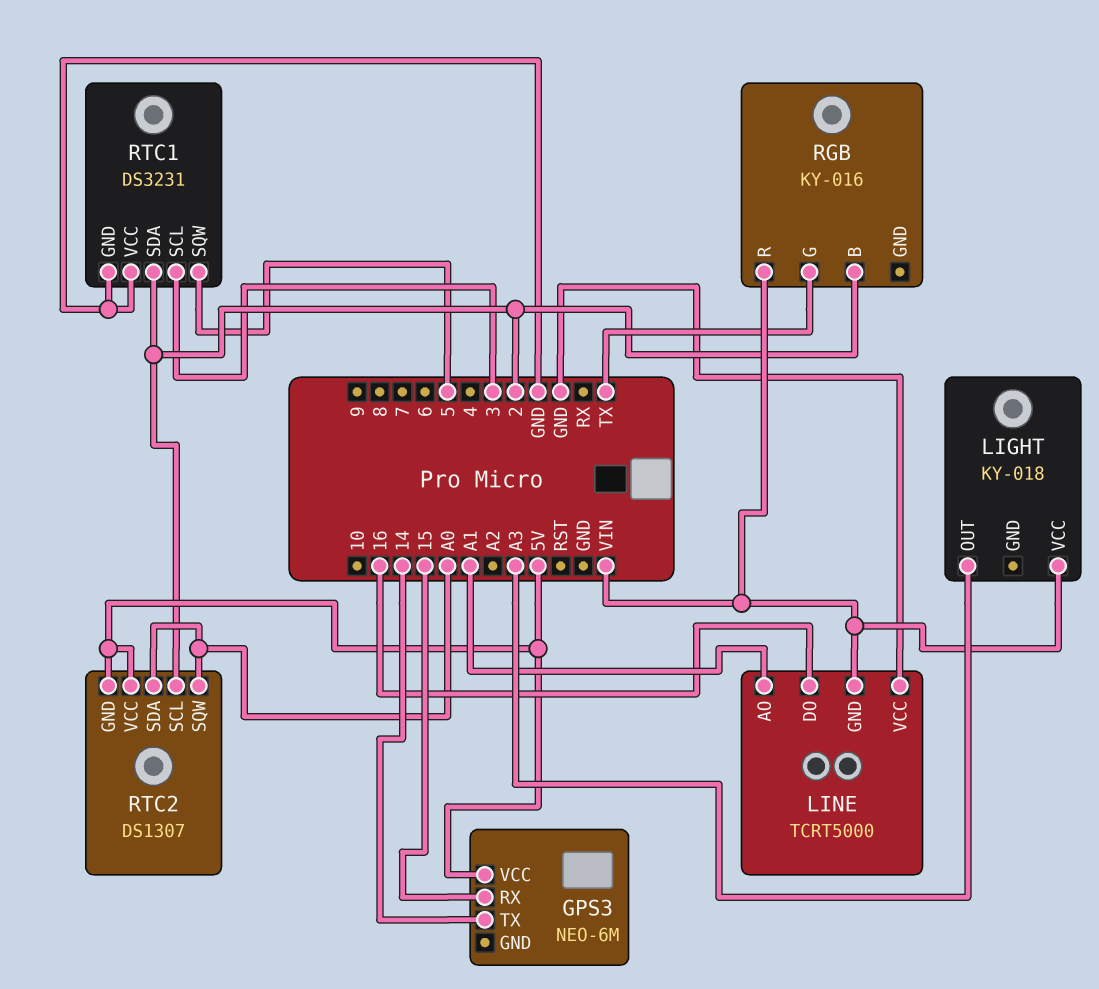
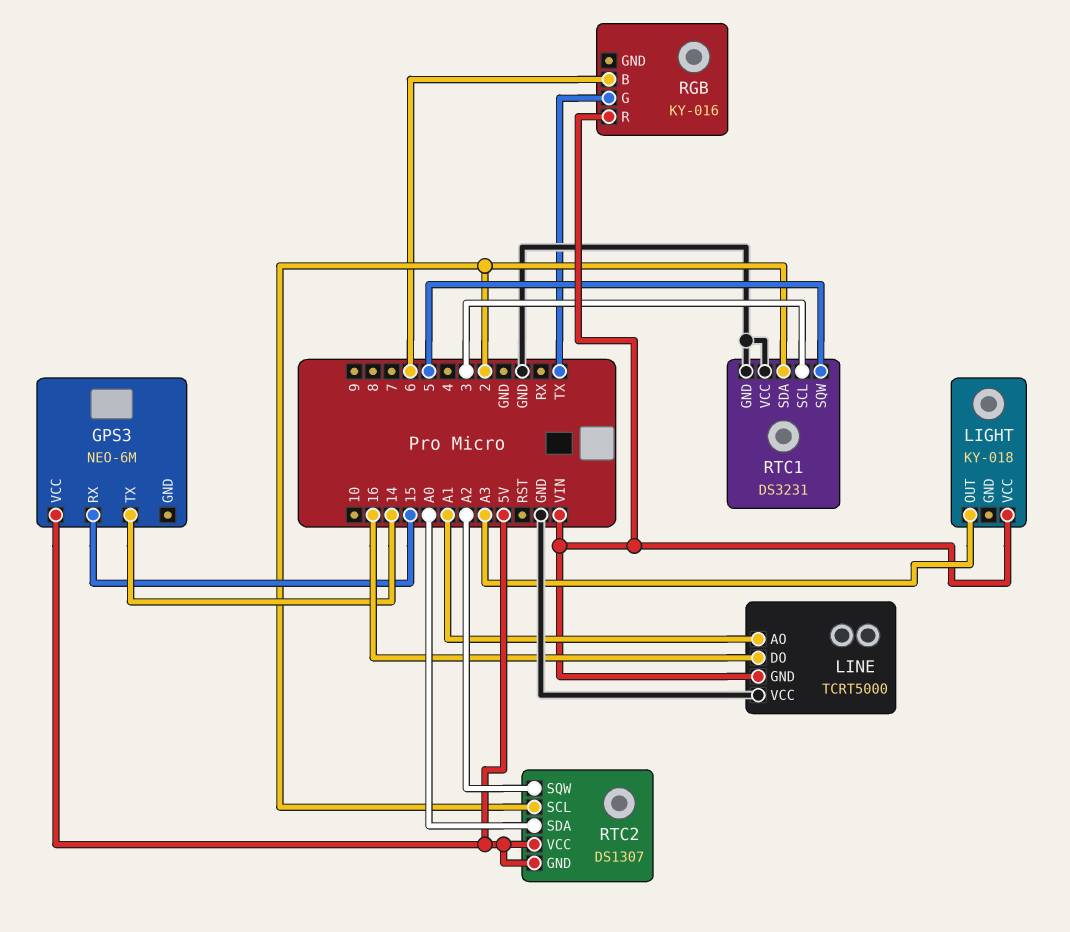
RGB pin B: 2 -> 6
RTC2 pin SQW: A0 -> A2

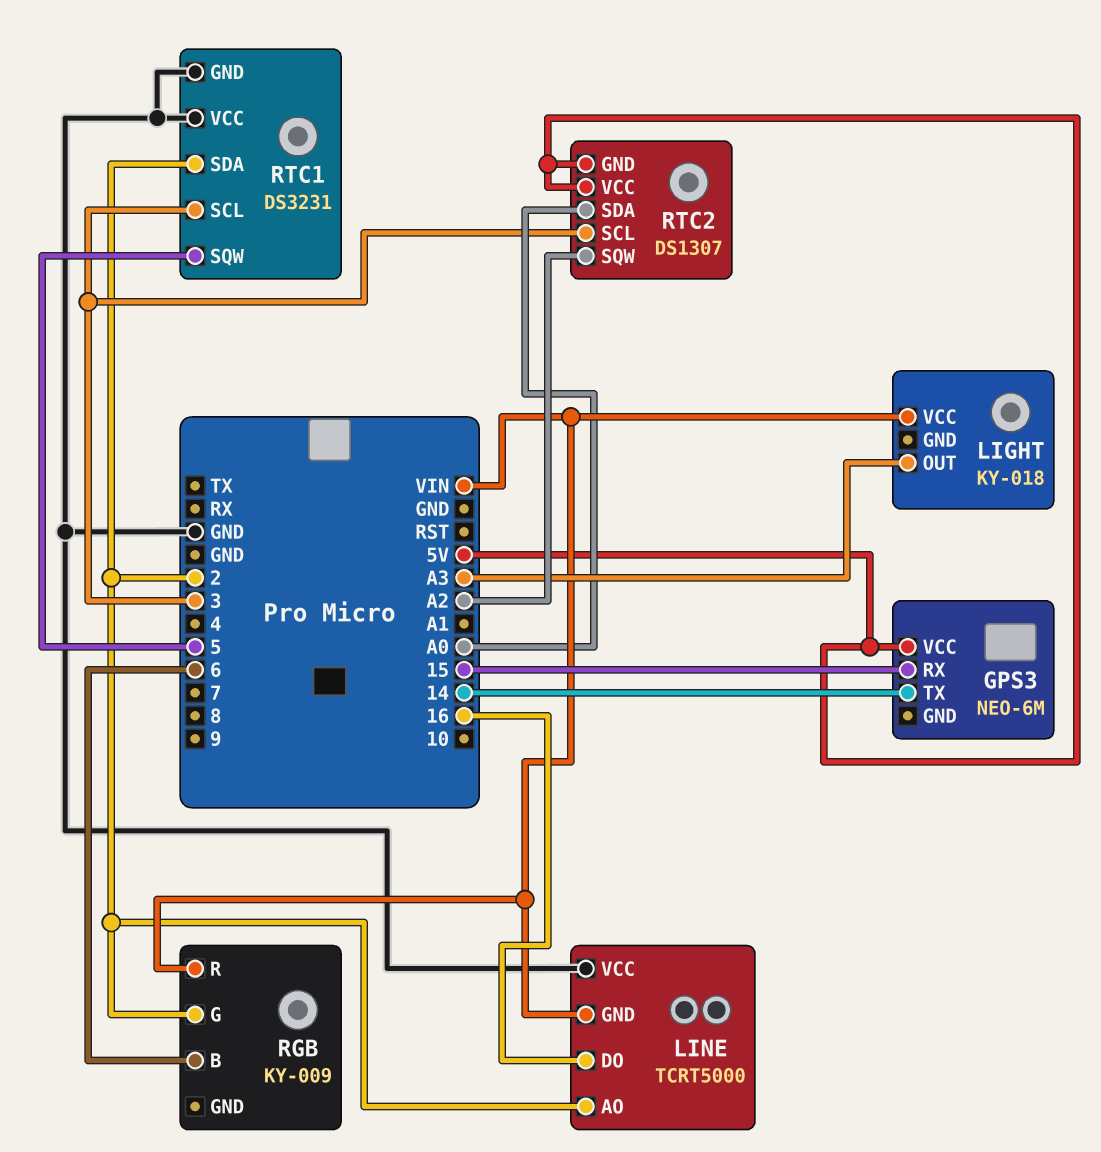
LINE pin AO: A1 -> 2
RGB: KY-016 -> KY-009
RGB pin G: TX -> 2
RTC2 pin SCL: 2 -> 3

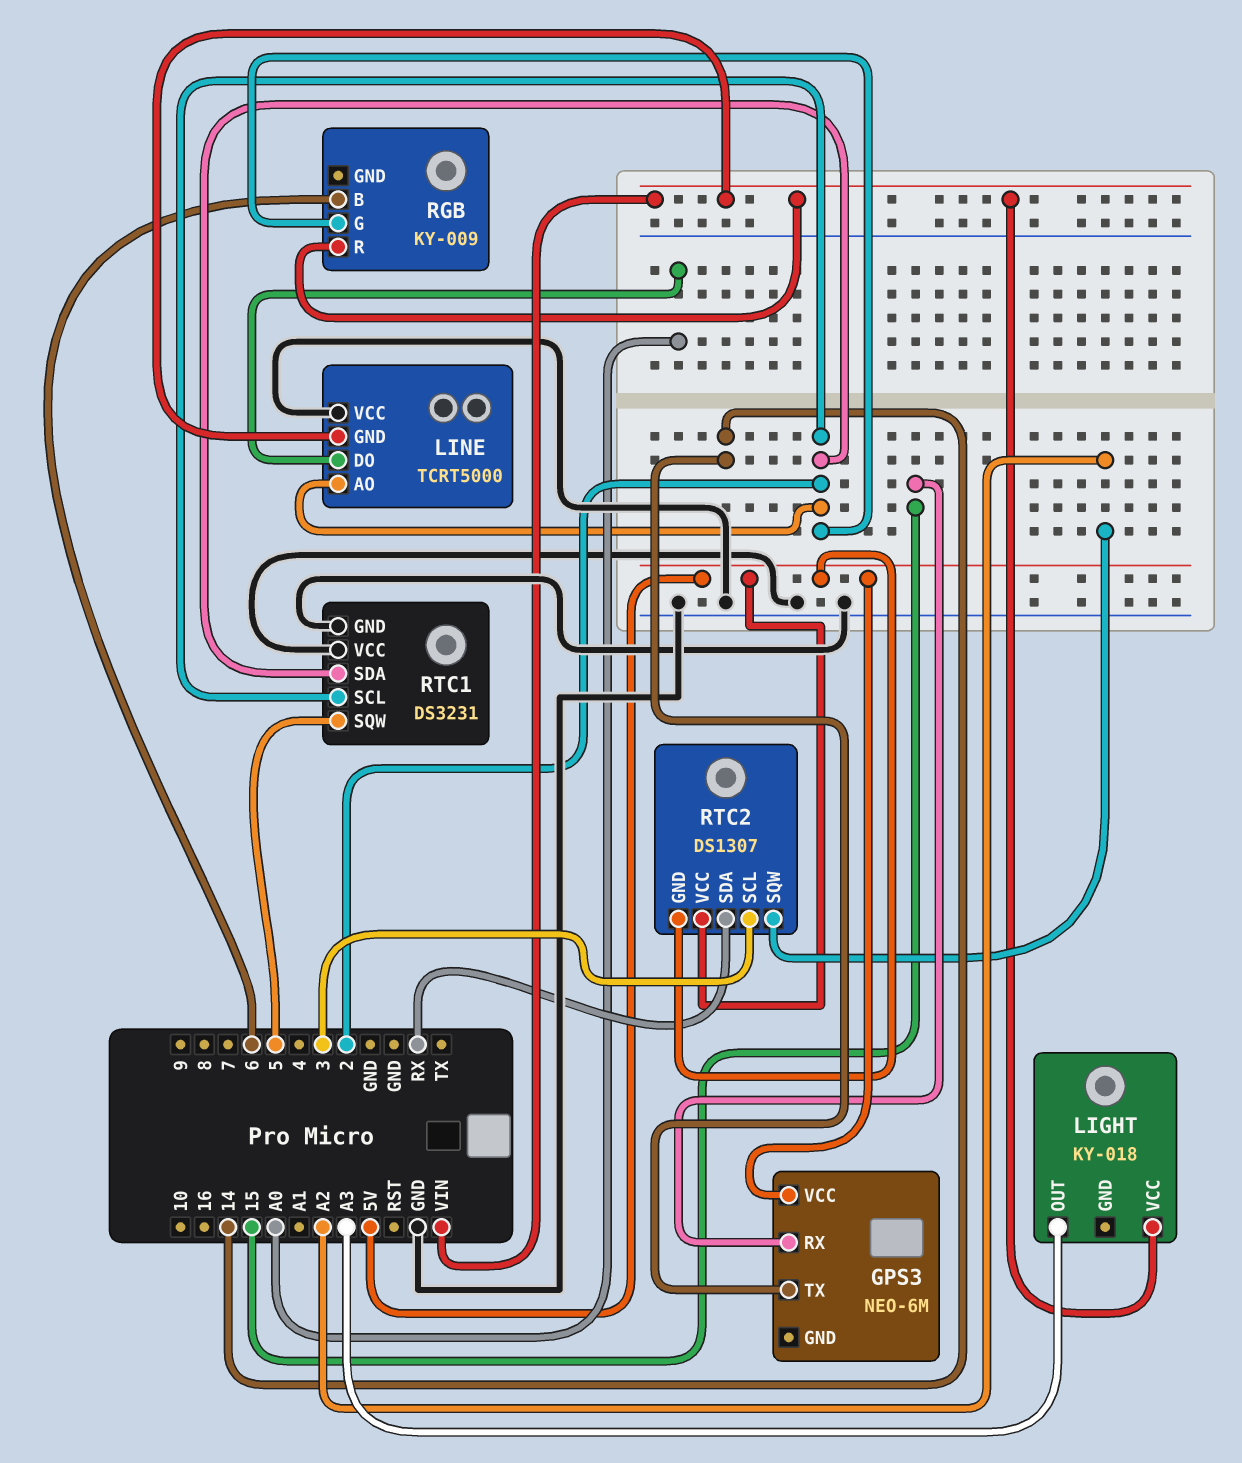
LINE pin DO: 16 -> A0
RTC1 pin SCL: 3 -> 2
RTC2 pin SDA: A0 -> RX

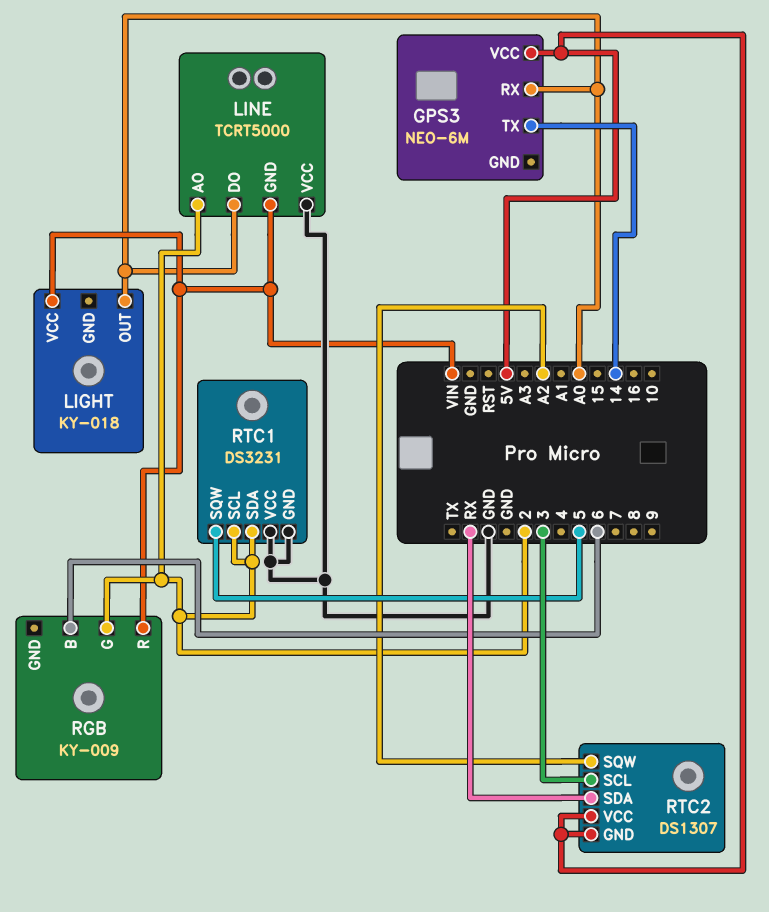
GPS3 pin RX: 15 -> A0
LIGHT pin OUT: A3 -> A0

